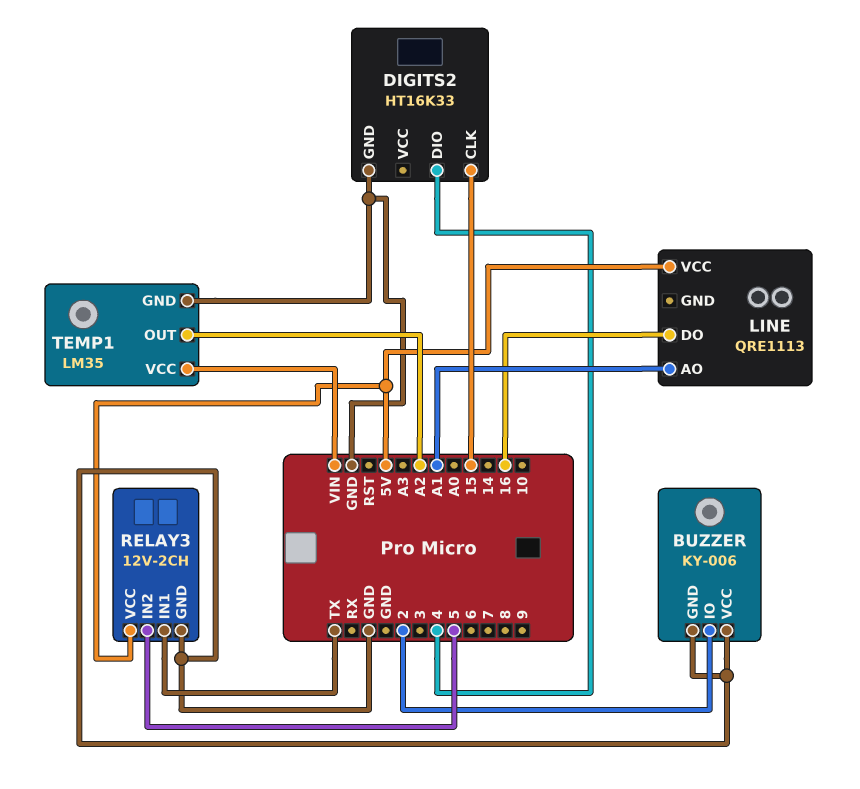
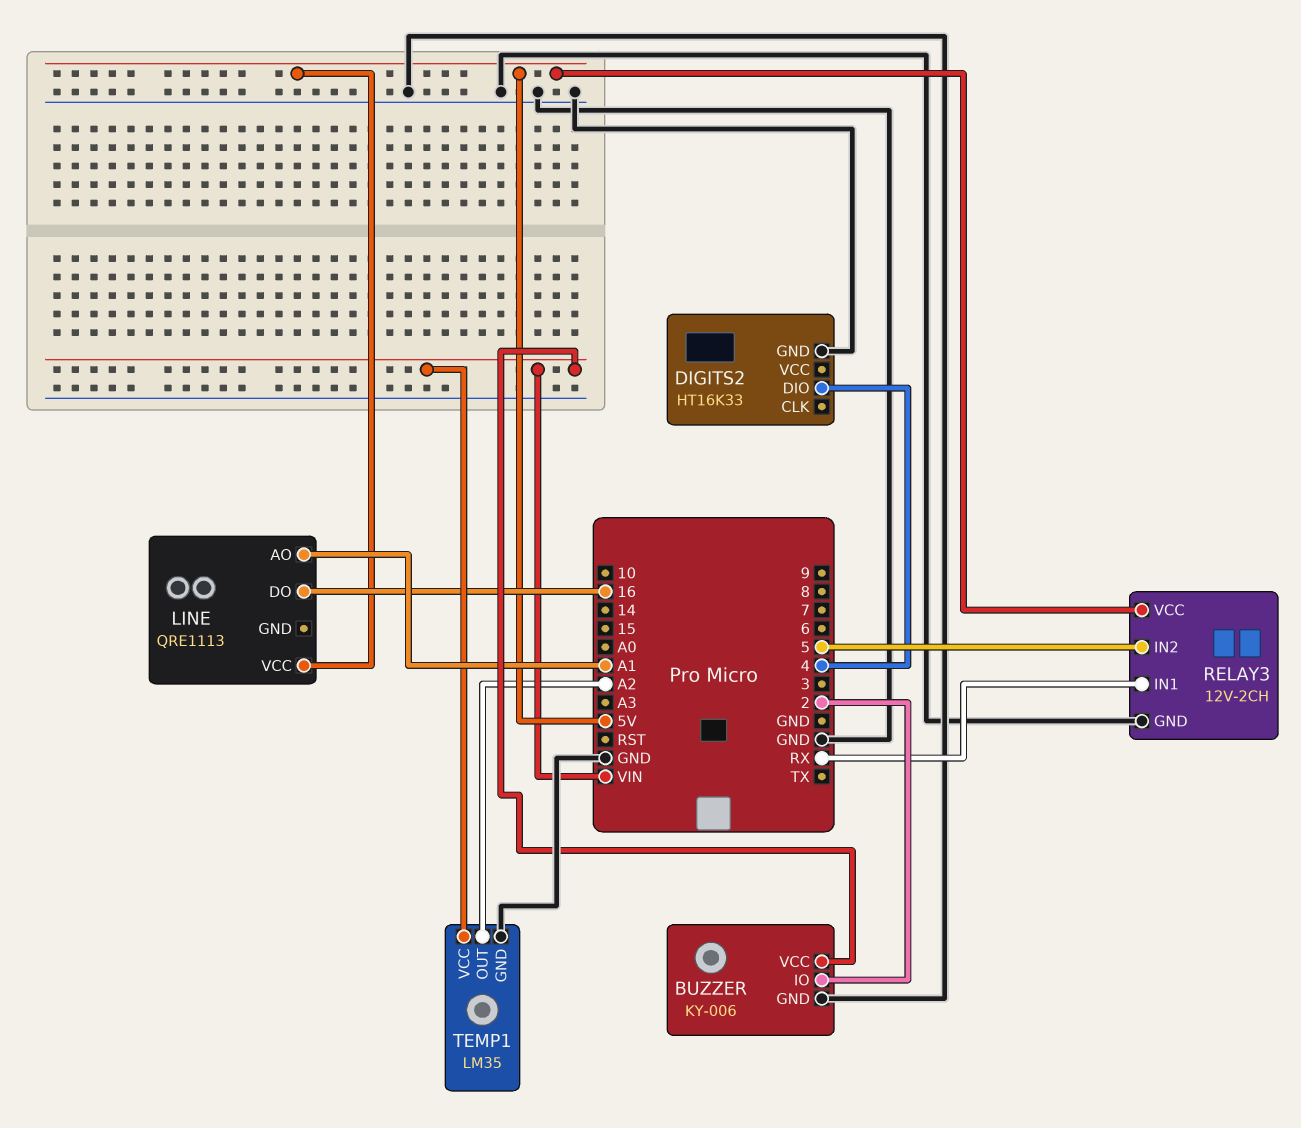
BUZZER pin VCC: GND -> VIN
DIGITS2 pin CLK: 15 -> none
RELAY3 pin IN1: TX -> RX

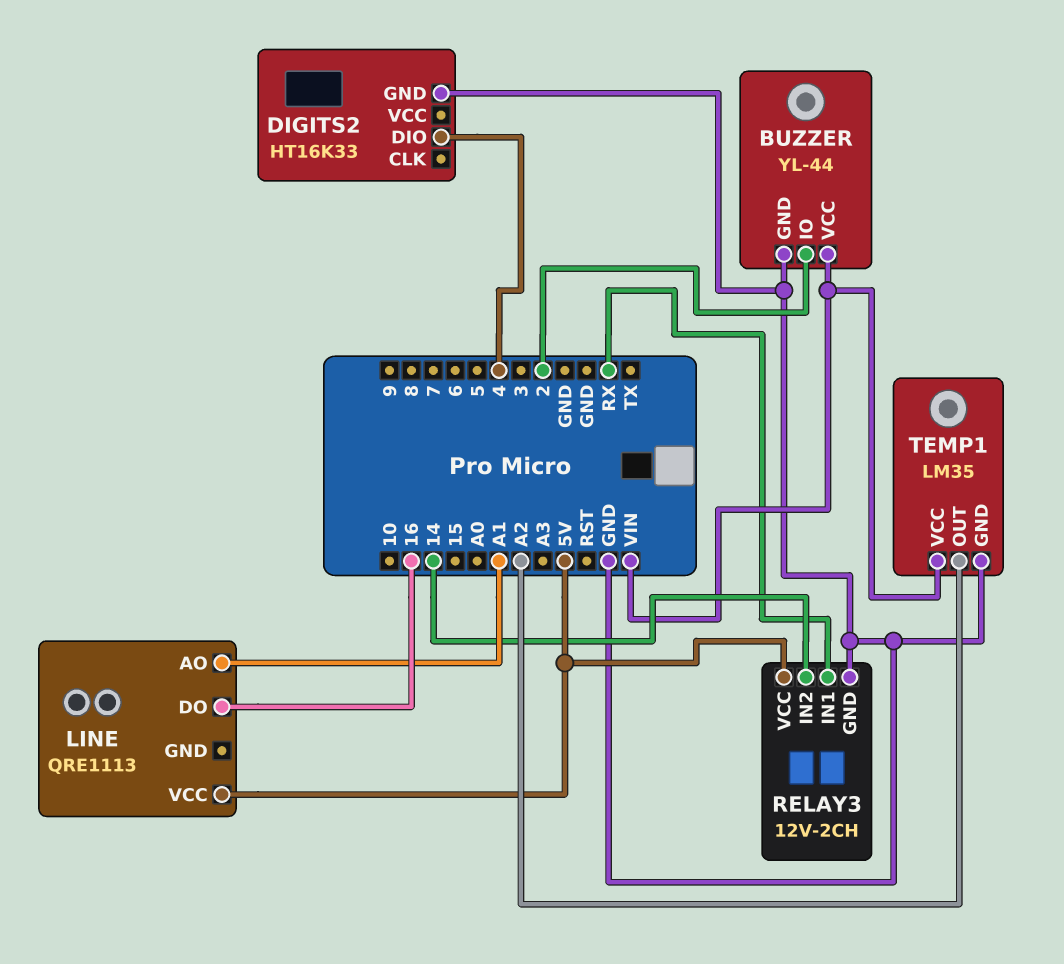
BUZZER: KY-006 -> YL-44
RELAY3 pin IN2: 5 -> 14

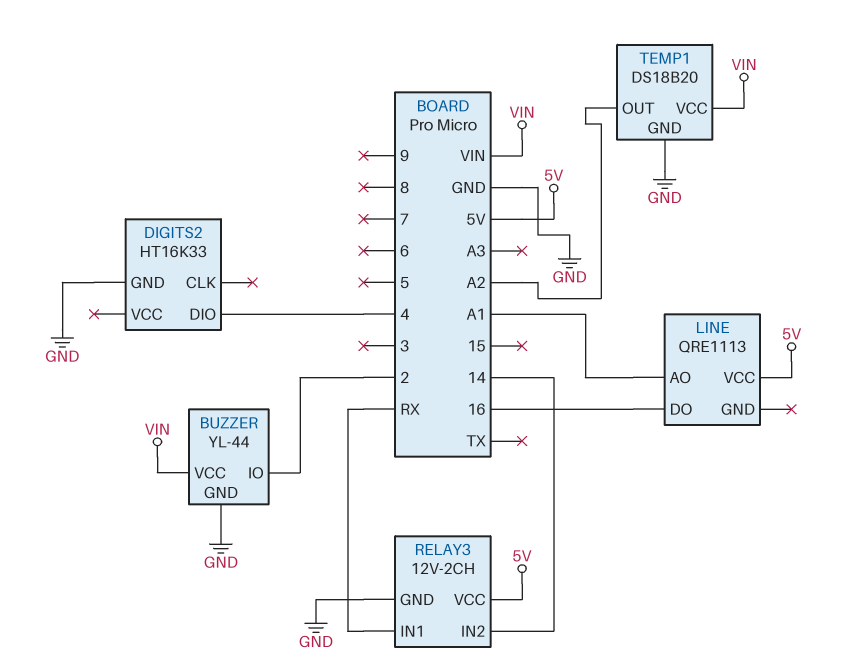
TEMP1: LM35 -> DS18B20

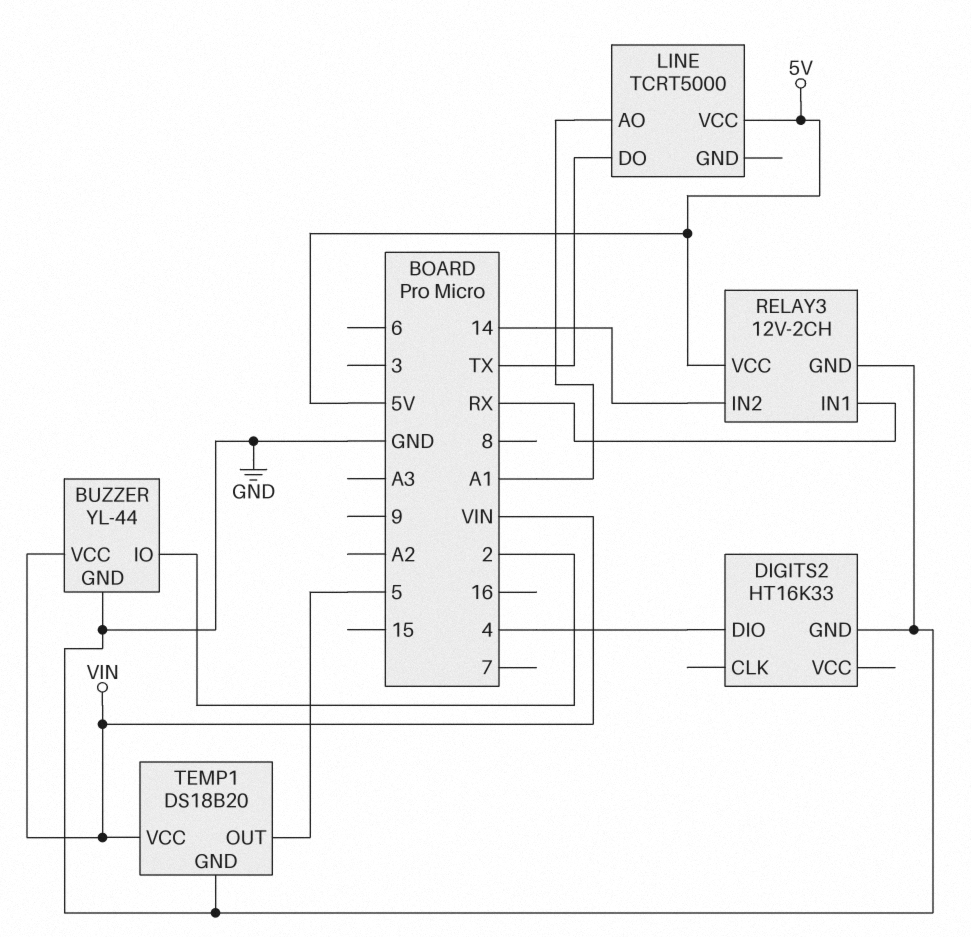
LINE: QRE1113 -> TCRT5000
LINE pin DO: 16 -> TX
TEMP1 pin OUT: A2 -> 5

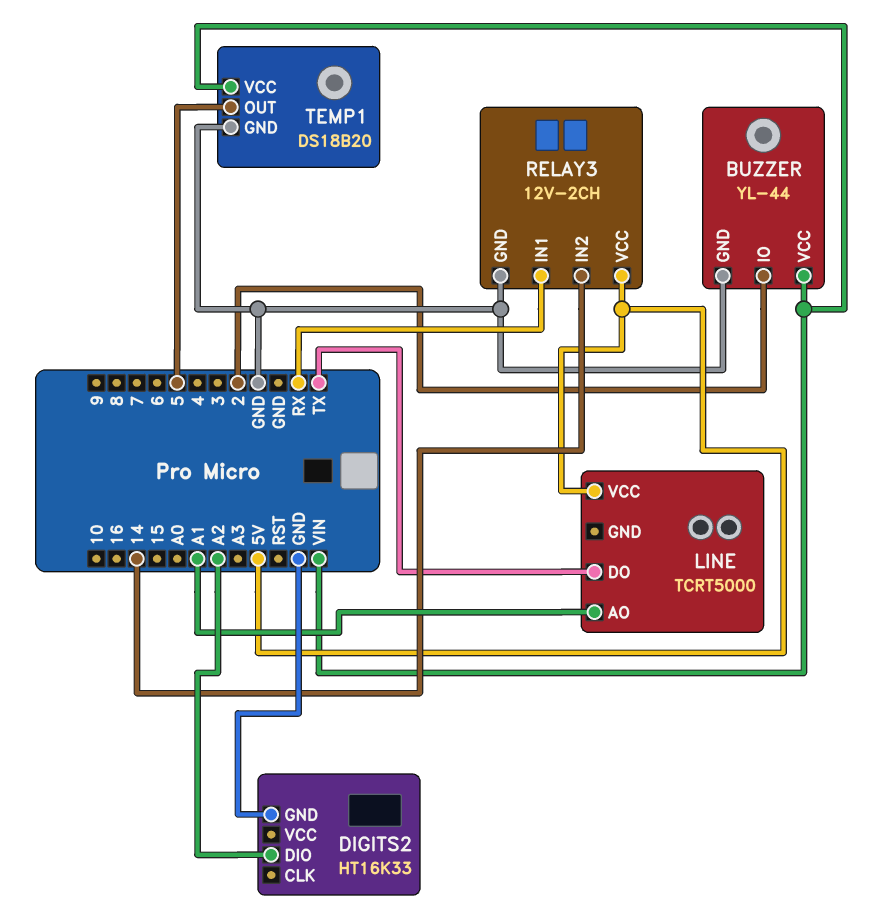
DIGITS2 pin DIO: 4 -> A2

